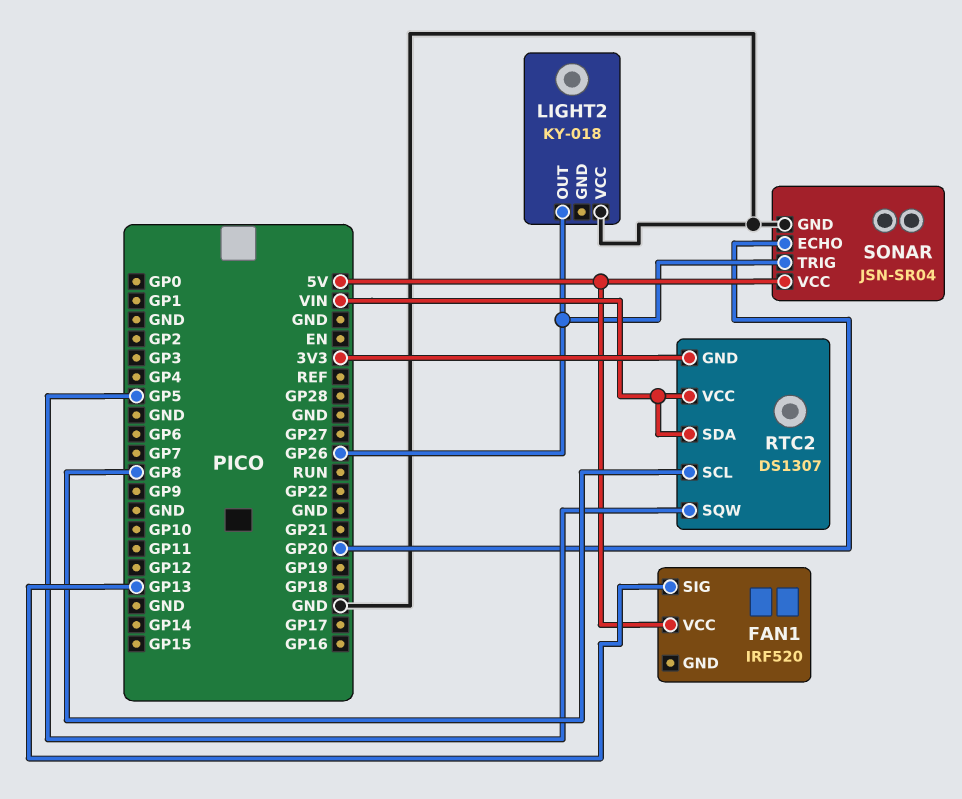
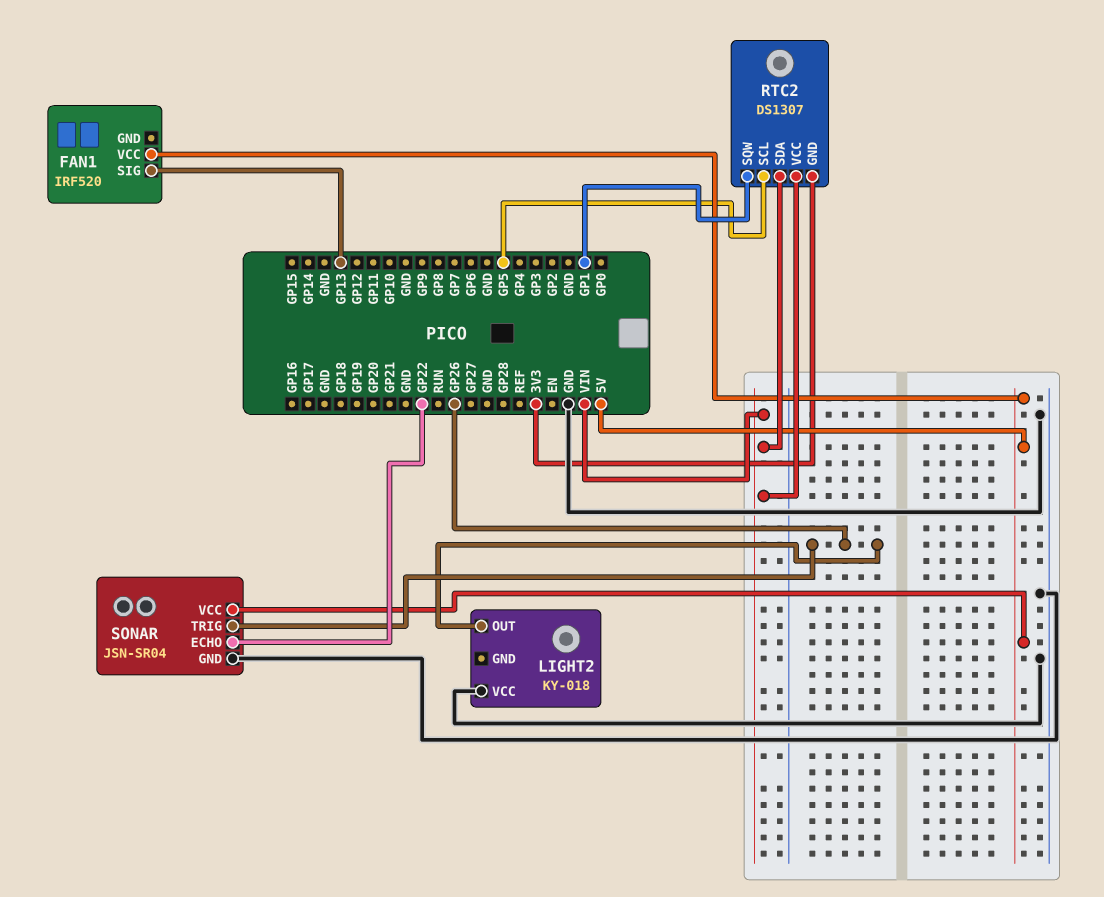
RTC2 pin SCL: GP8 -> GP5
RTC2 pin SQW: GP5 -> GP1
SONAR pin ECHO: GP20 -> GP22

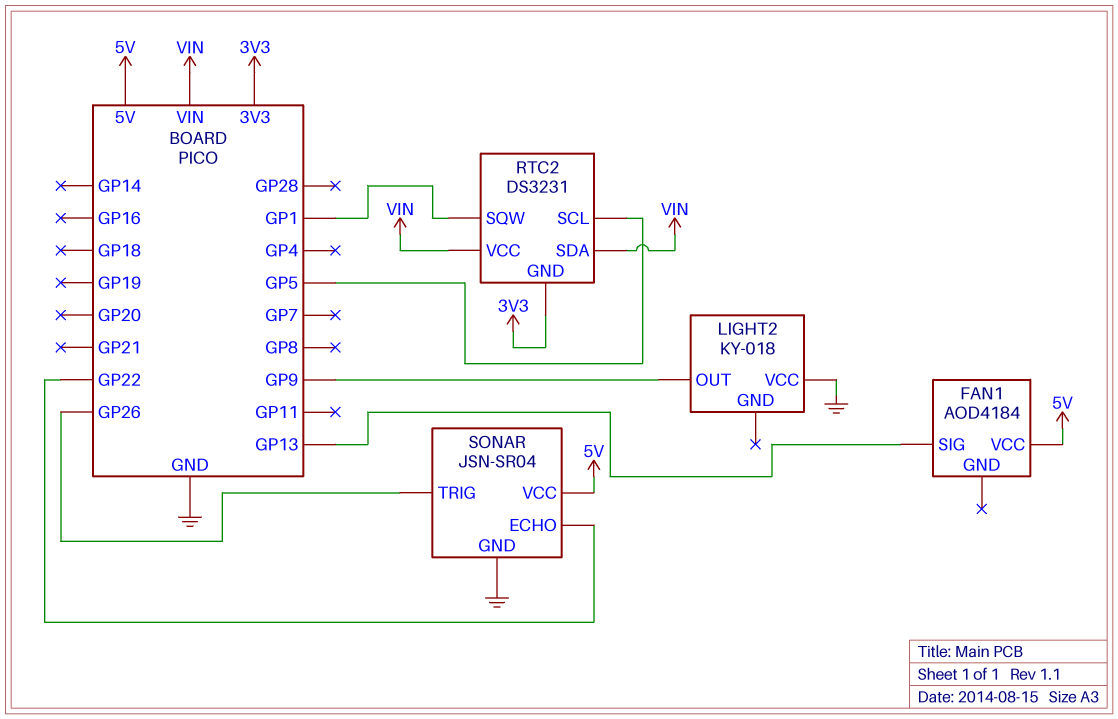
FAN1: IRF520 -> AOD4184
LIGHT2 pin OUT: GP26 -> GP9
RTC2: DS1307 -> DS3231

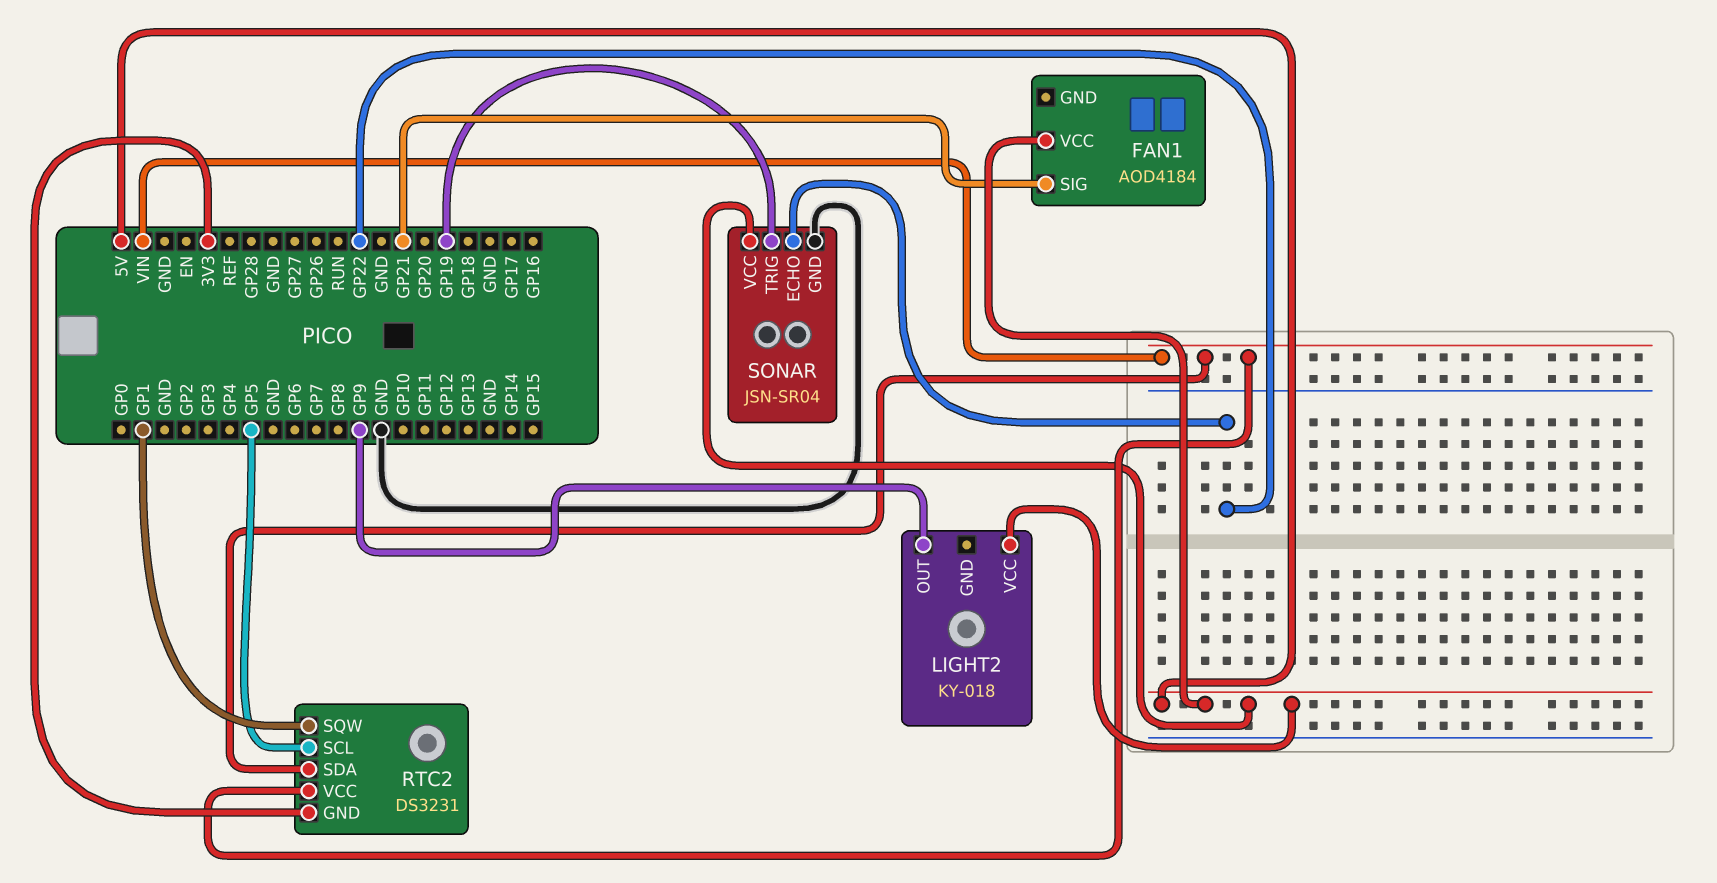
FAN1 pin SIG: GP13 -> GP21
LIGHT2 pin VCC: GND -> 5V
SONAR pin TRIG: GP26 -> GP19

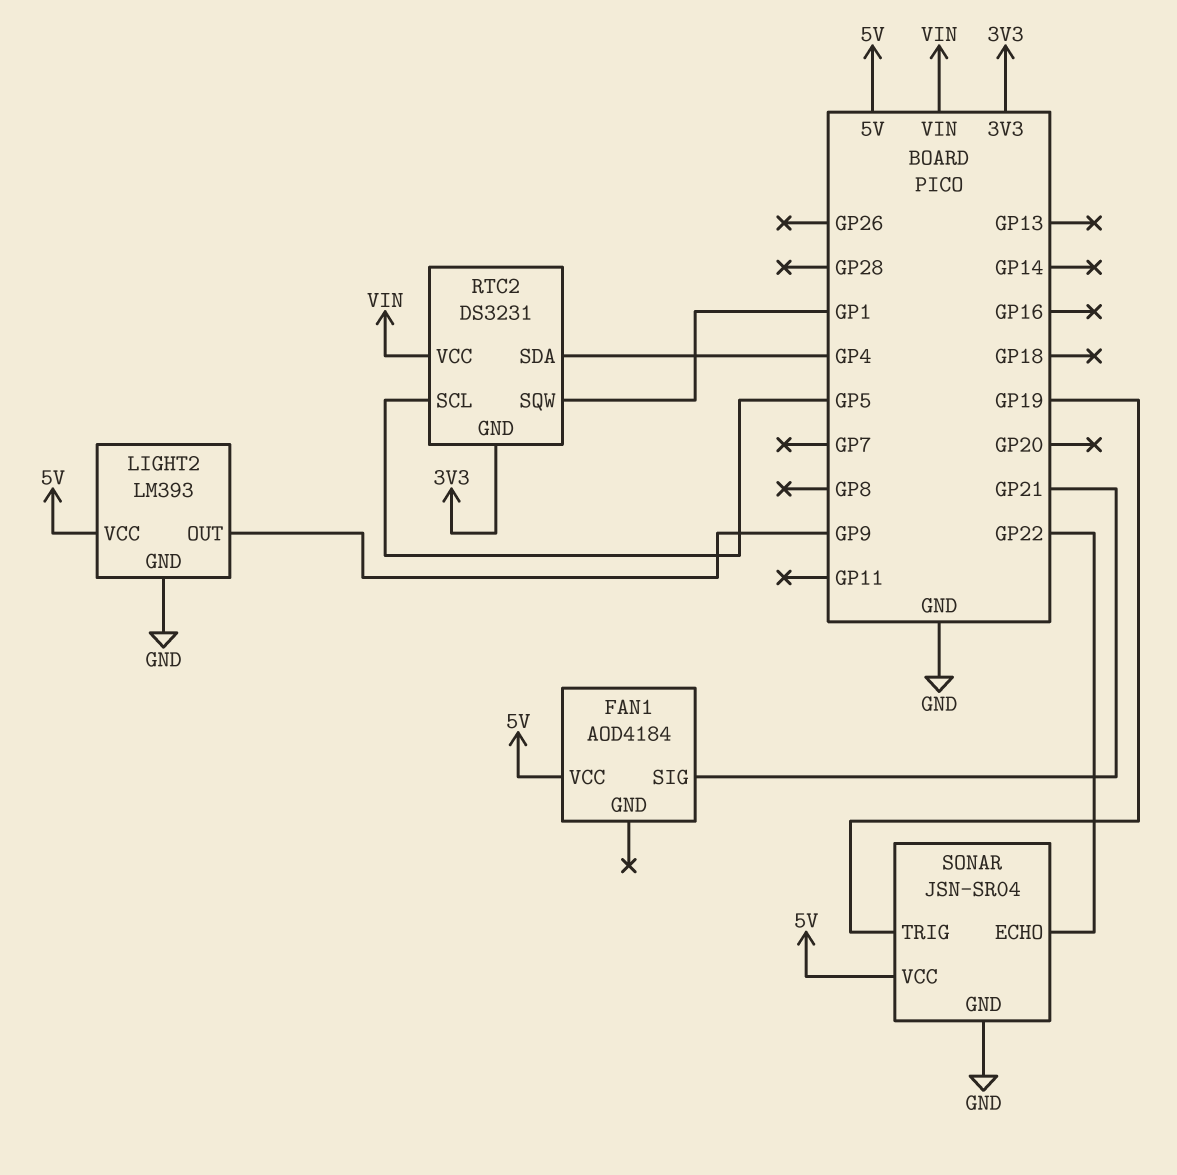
LIGHT2: KY-018 -> LM393
LIGHT2 pin GND: none -> GND
RTC2 pin SDA: VIN -> GP4

